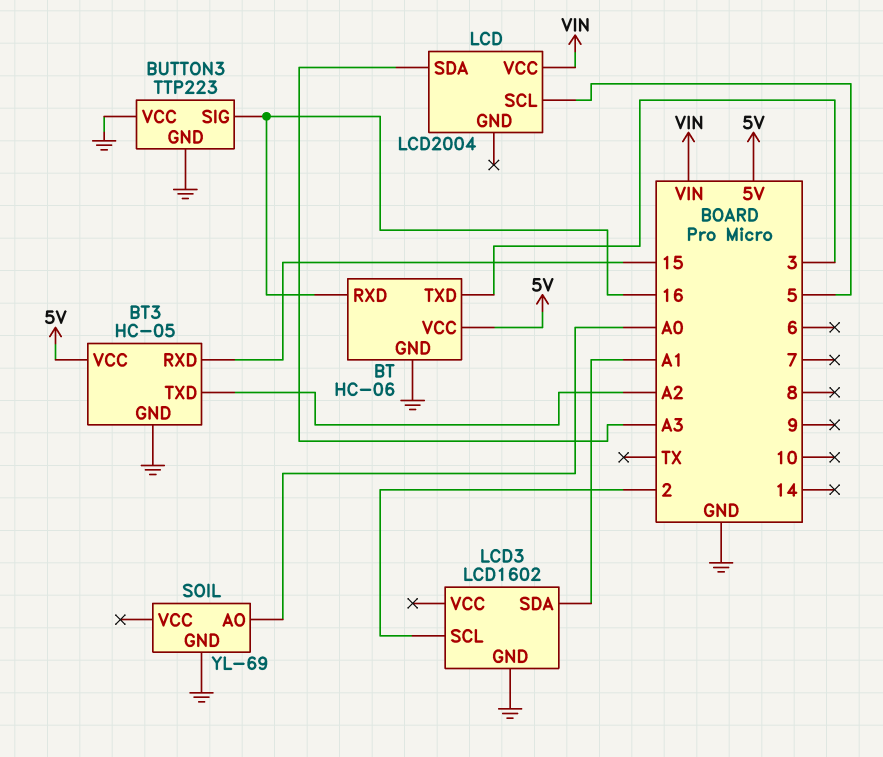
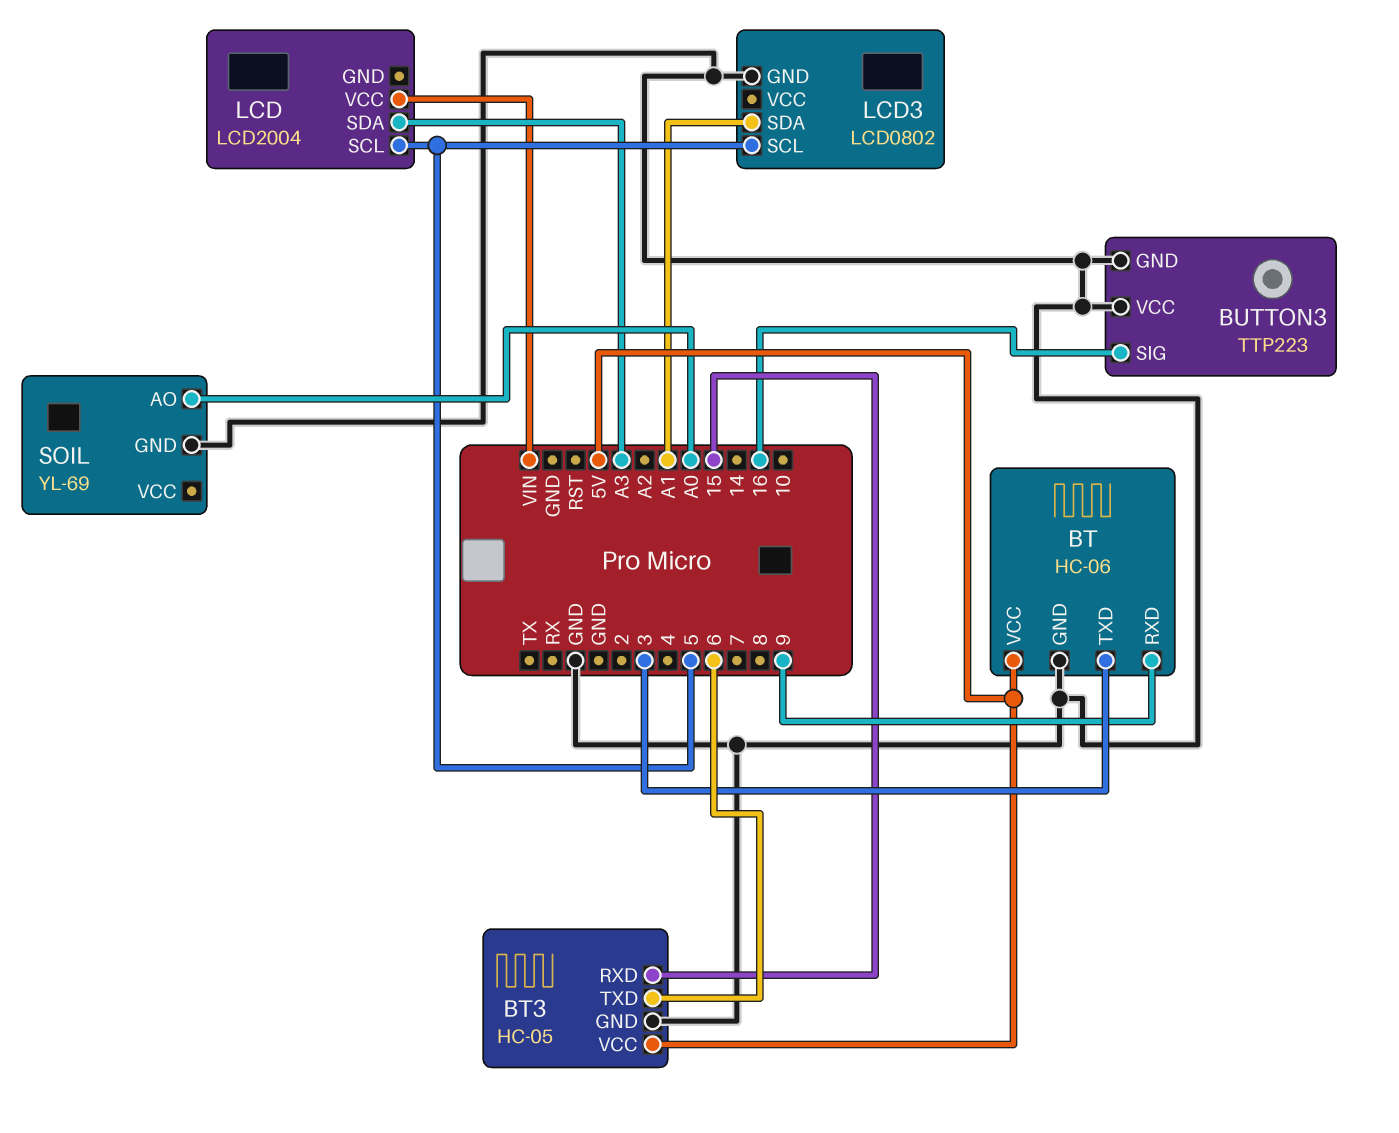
BT pin RXD: 16 -> 9
BT3 pin TXD: A2 -> 6
LCD3: LCD1602 -> LCD0802
LCD3 pin SCL: 2 -> 5

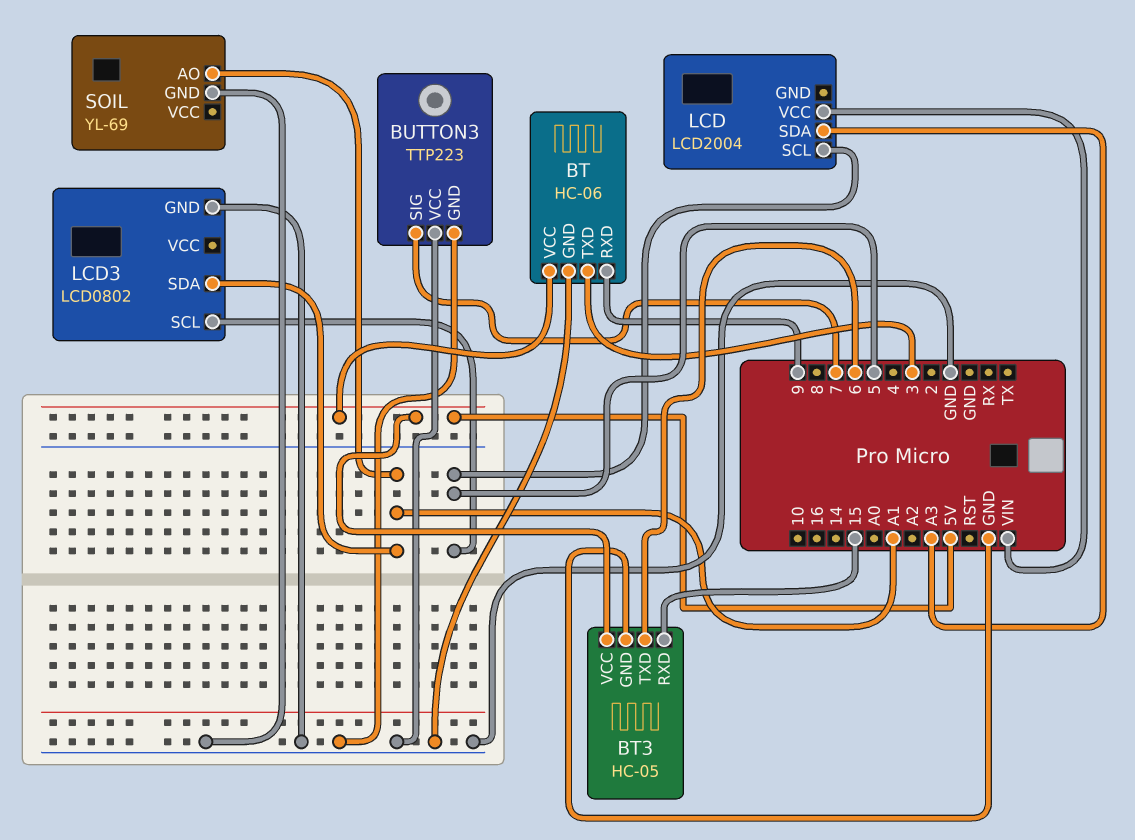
BUTTON3 pin SIG: 16 -> 7
SOIL pin AO: A0 -> A1

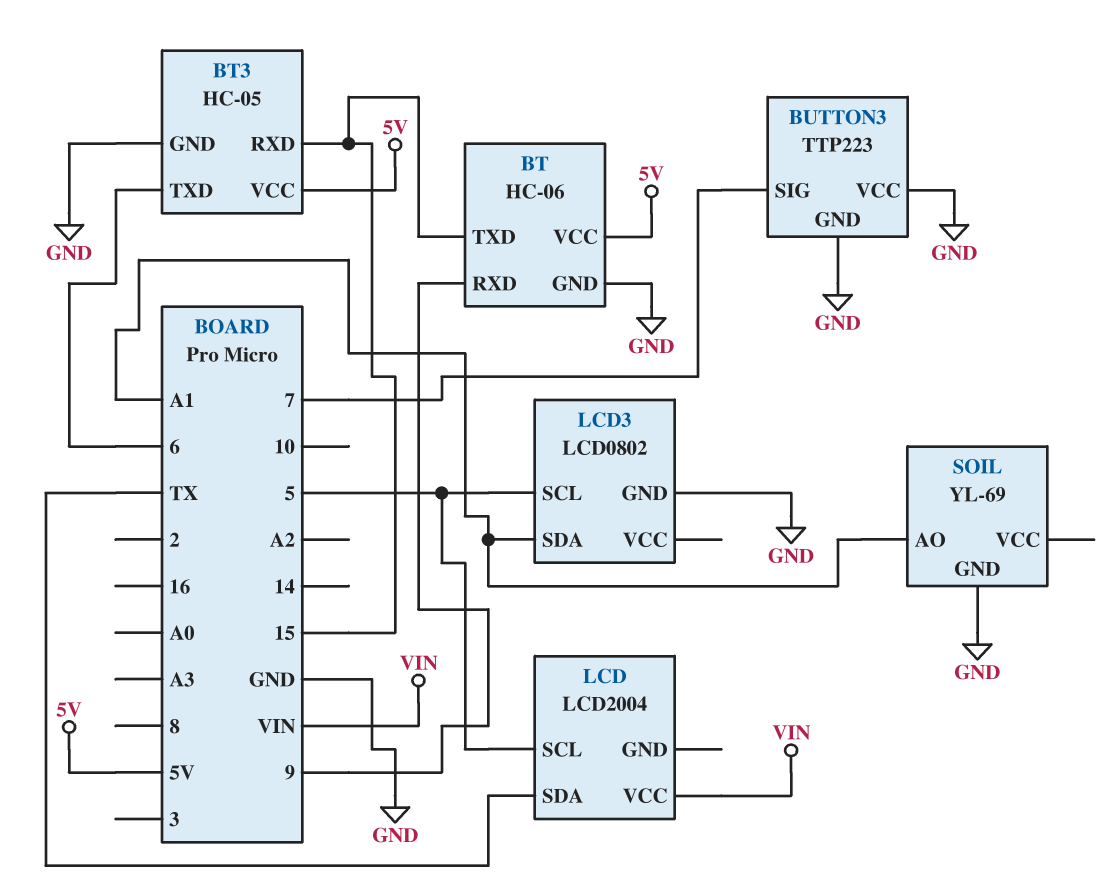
BT pin TXD: 3 -> 15
LCD pin SDA: A3 -> TX

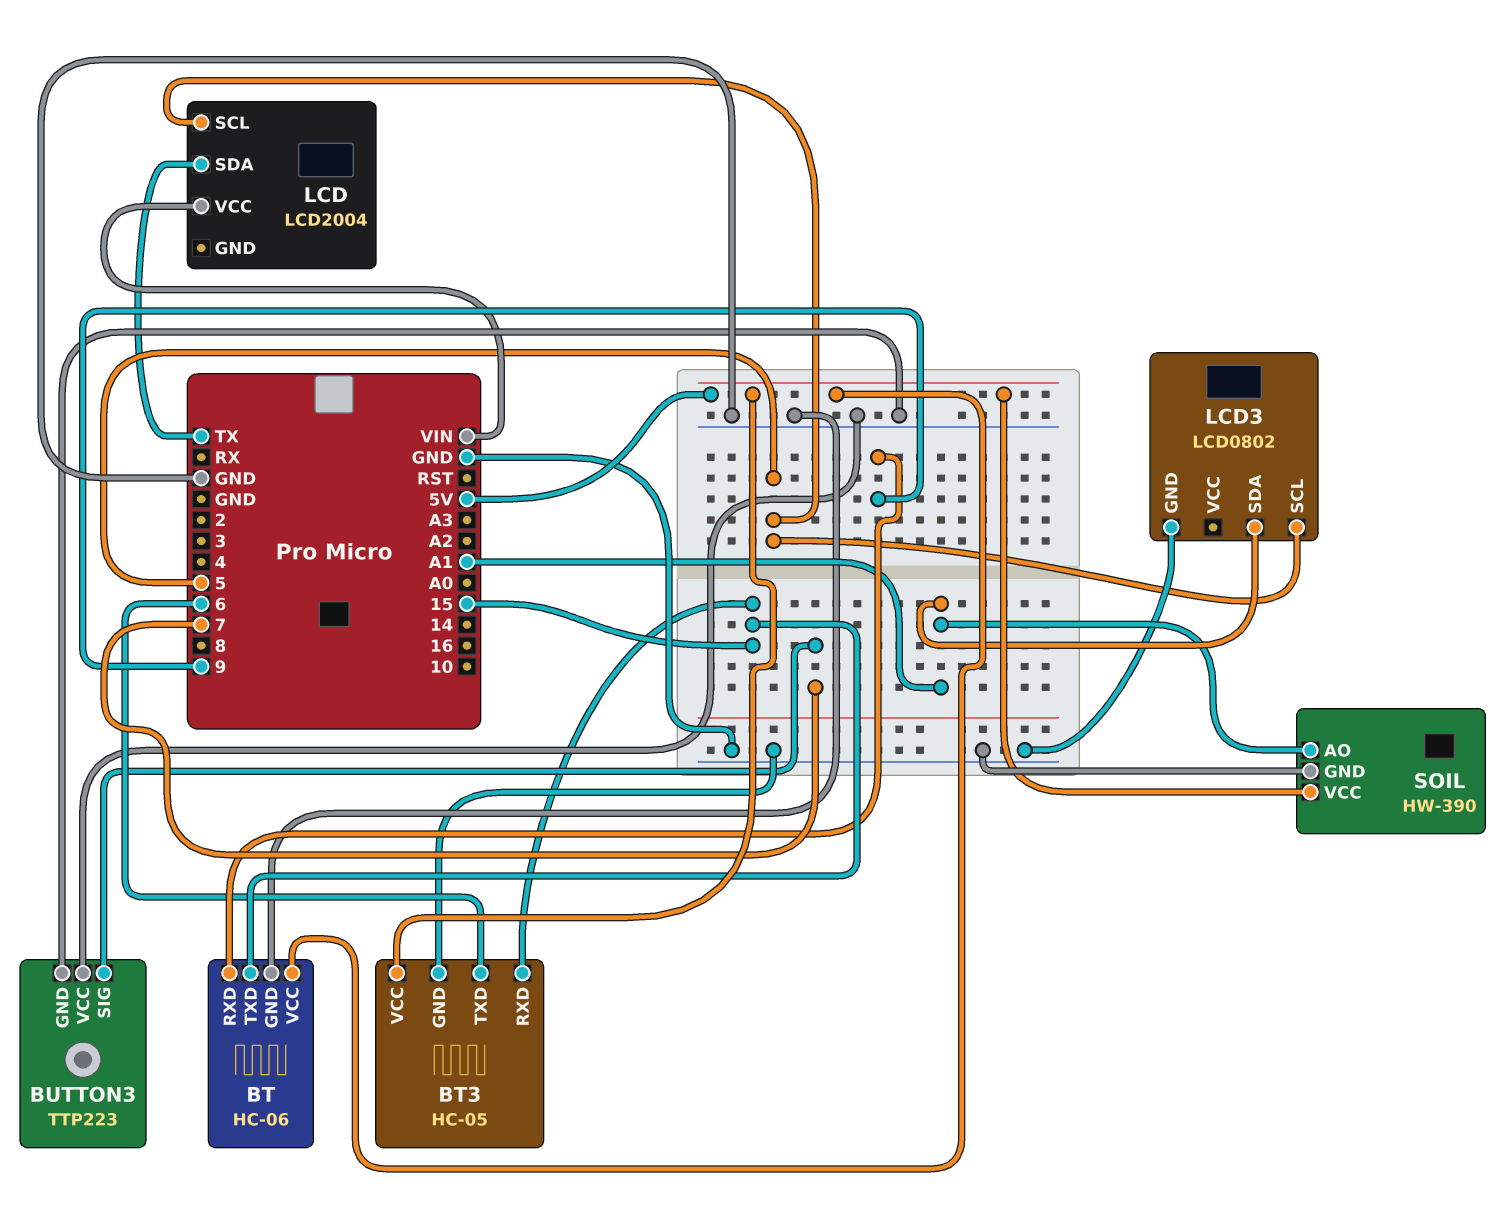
SOIL: YL-69 -> HW-390
SOIL pin VCC: none -> 5V

